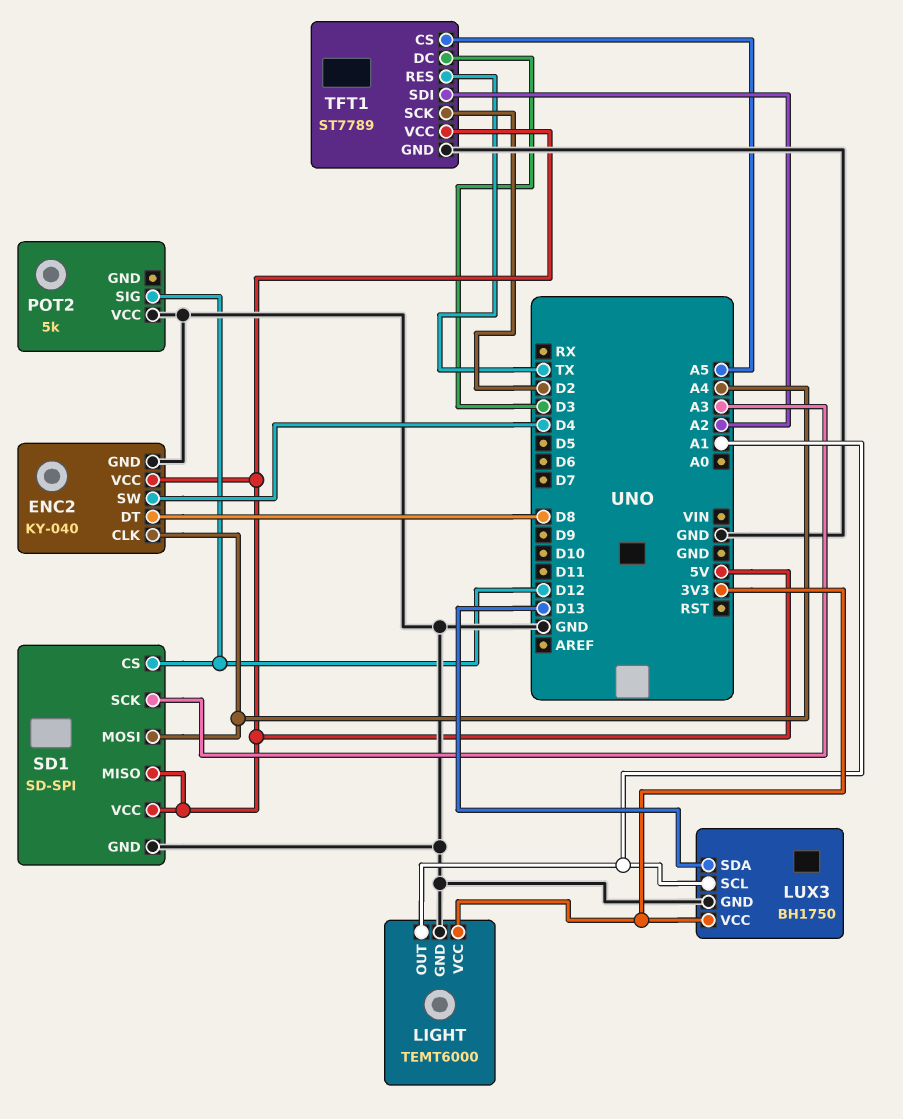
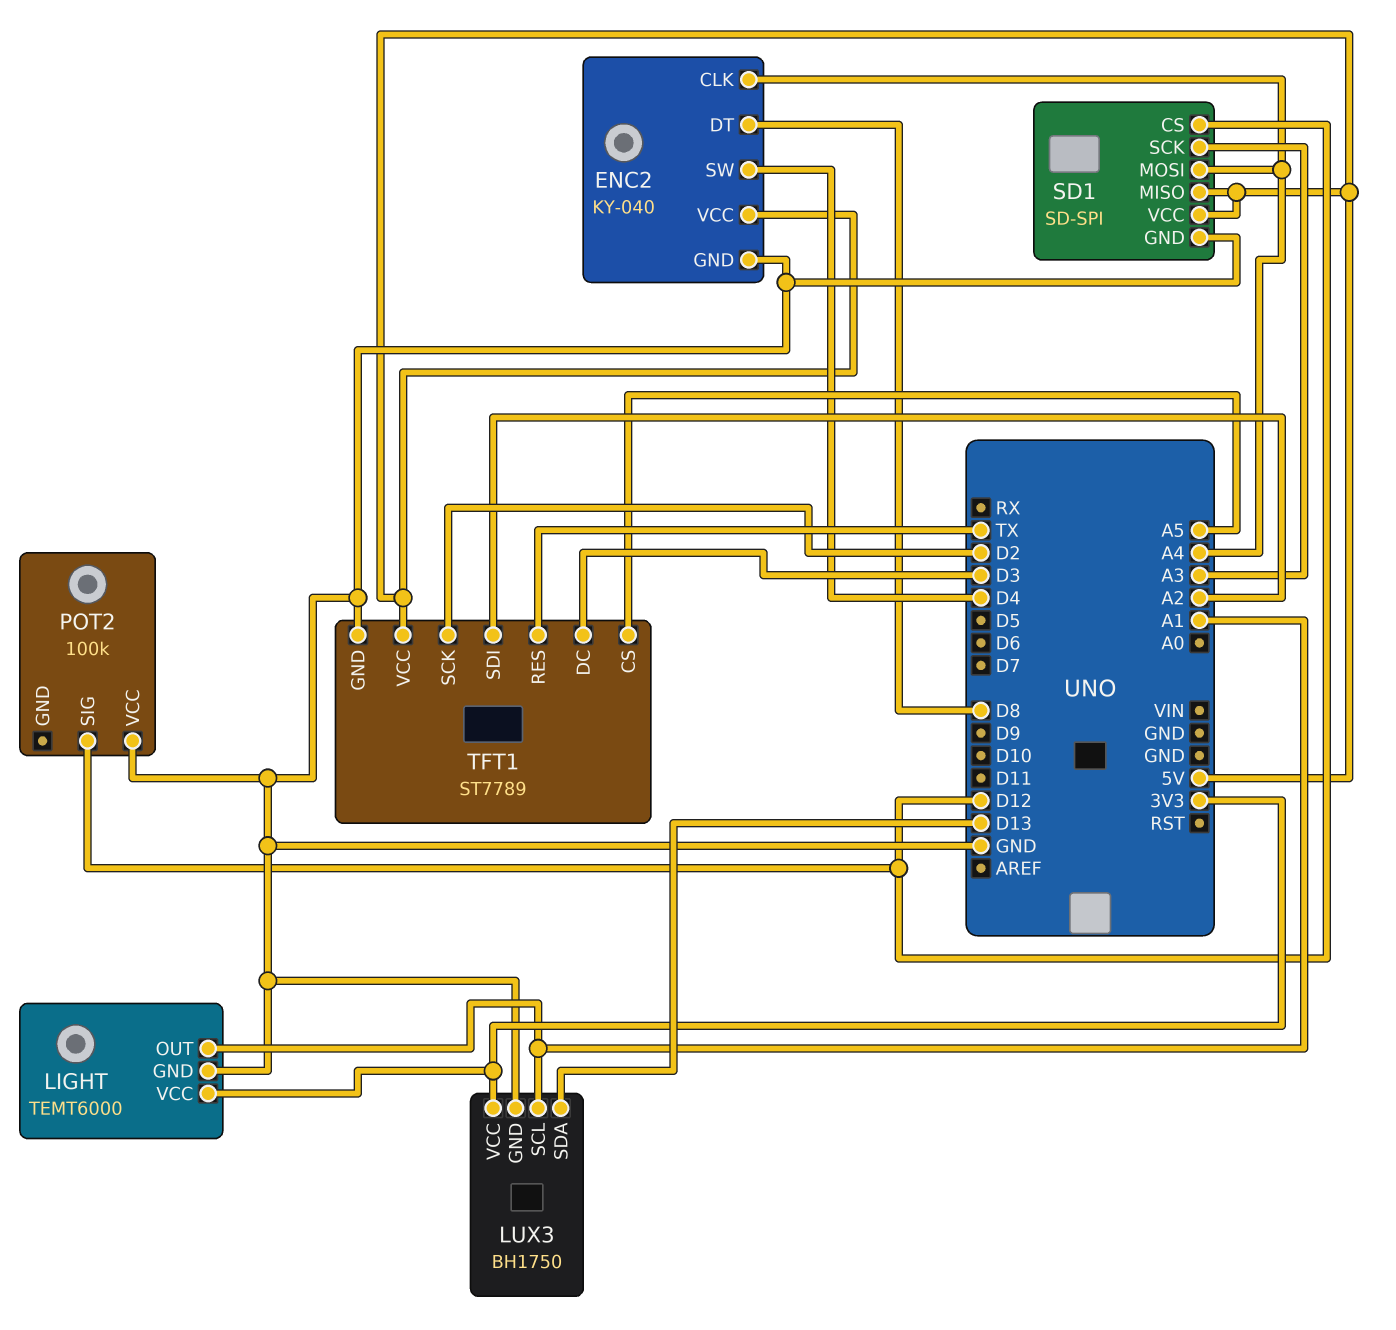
POT2: 5k -> 100k

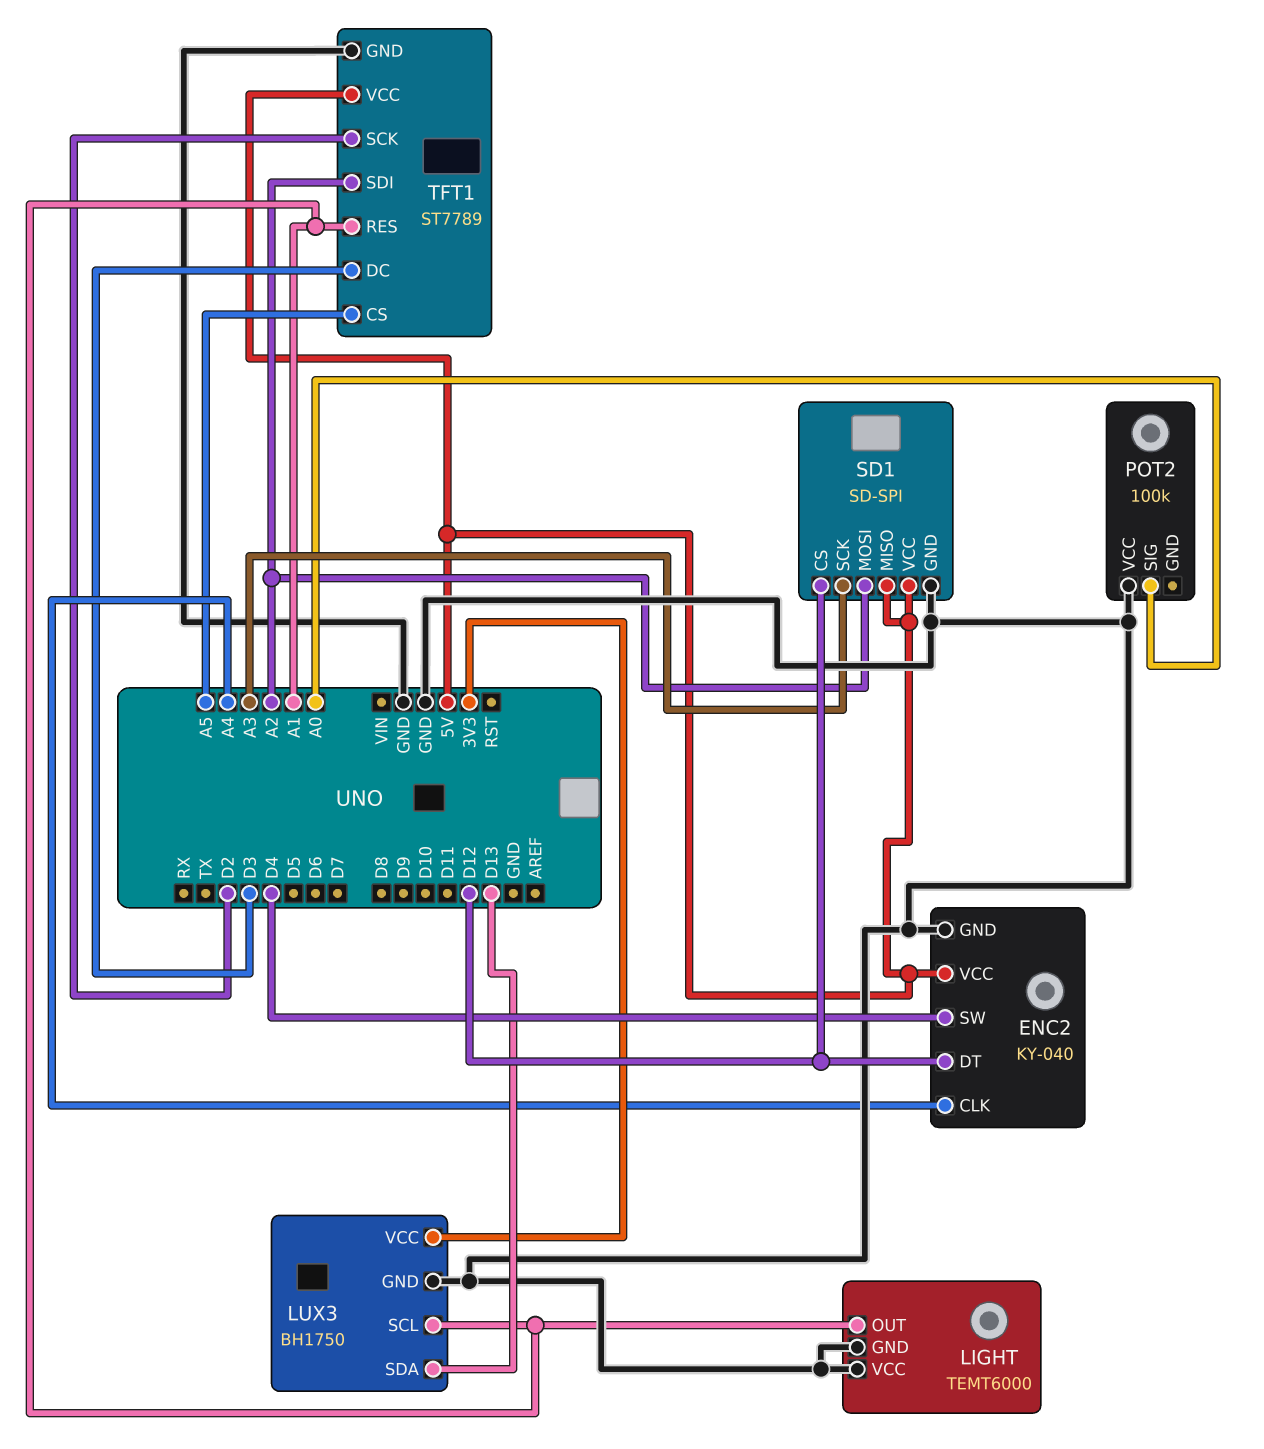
ENC2 pin DT: D8 -> D12
LIGHT pin VCC: 3V3 -> GND
POT2 pin SIG: D12 -> A0
SD1 pin MOSI: A4 -> A2
TFT1 pin RES: TX -> A1

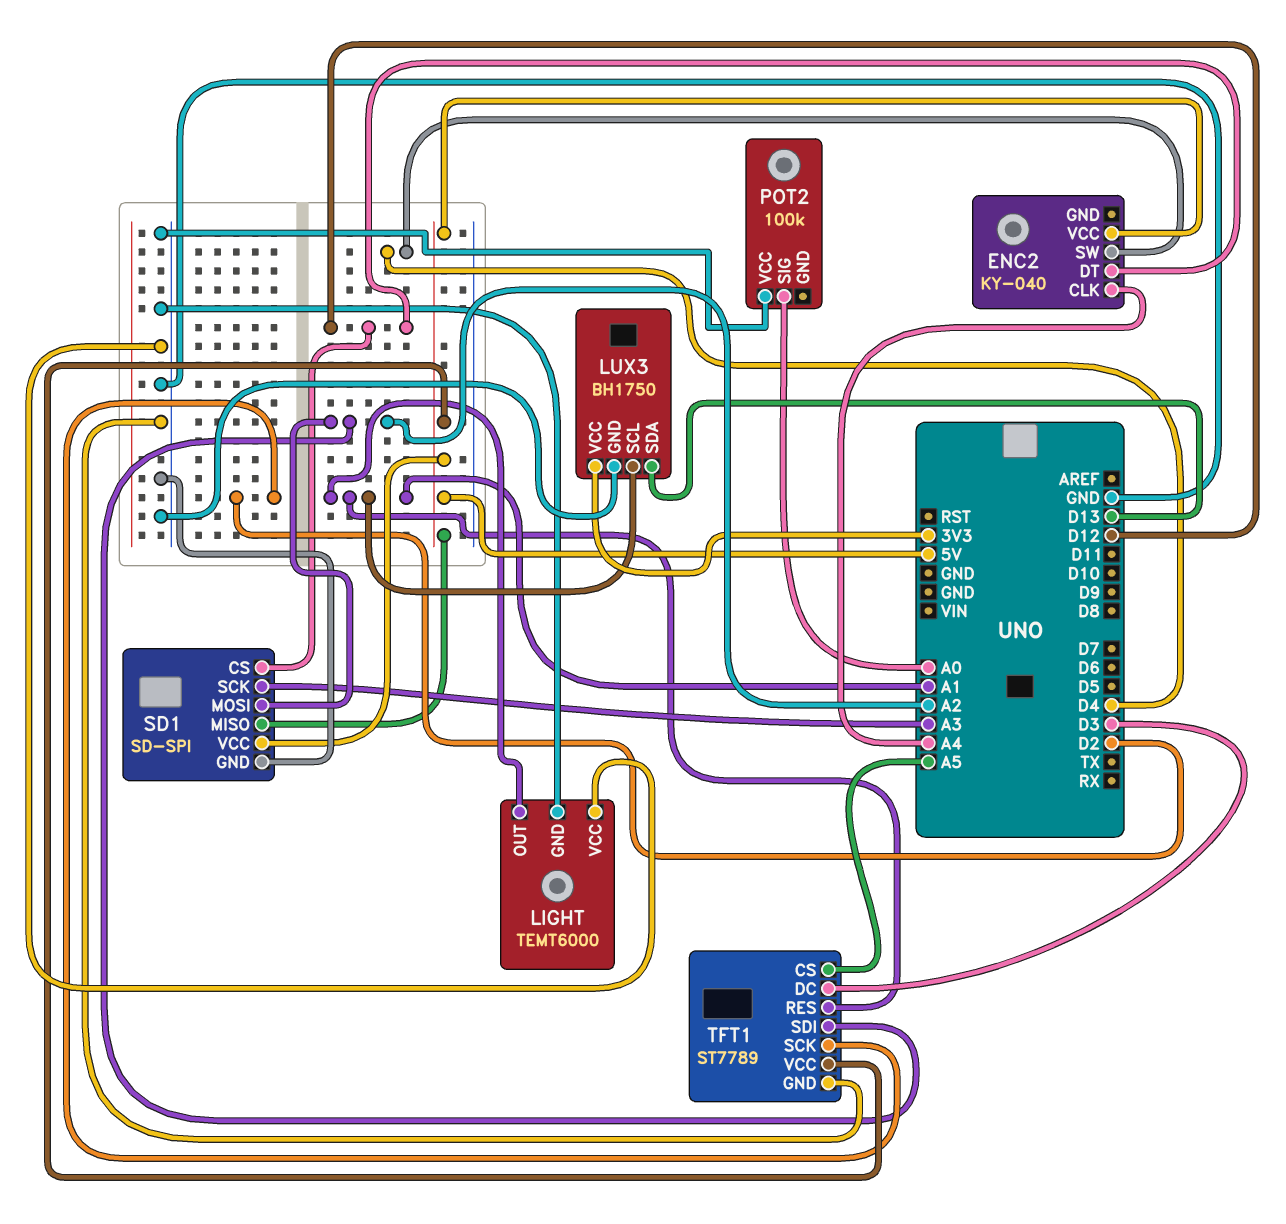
ENC2 pin GND: GND -> none

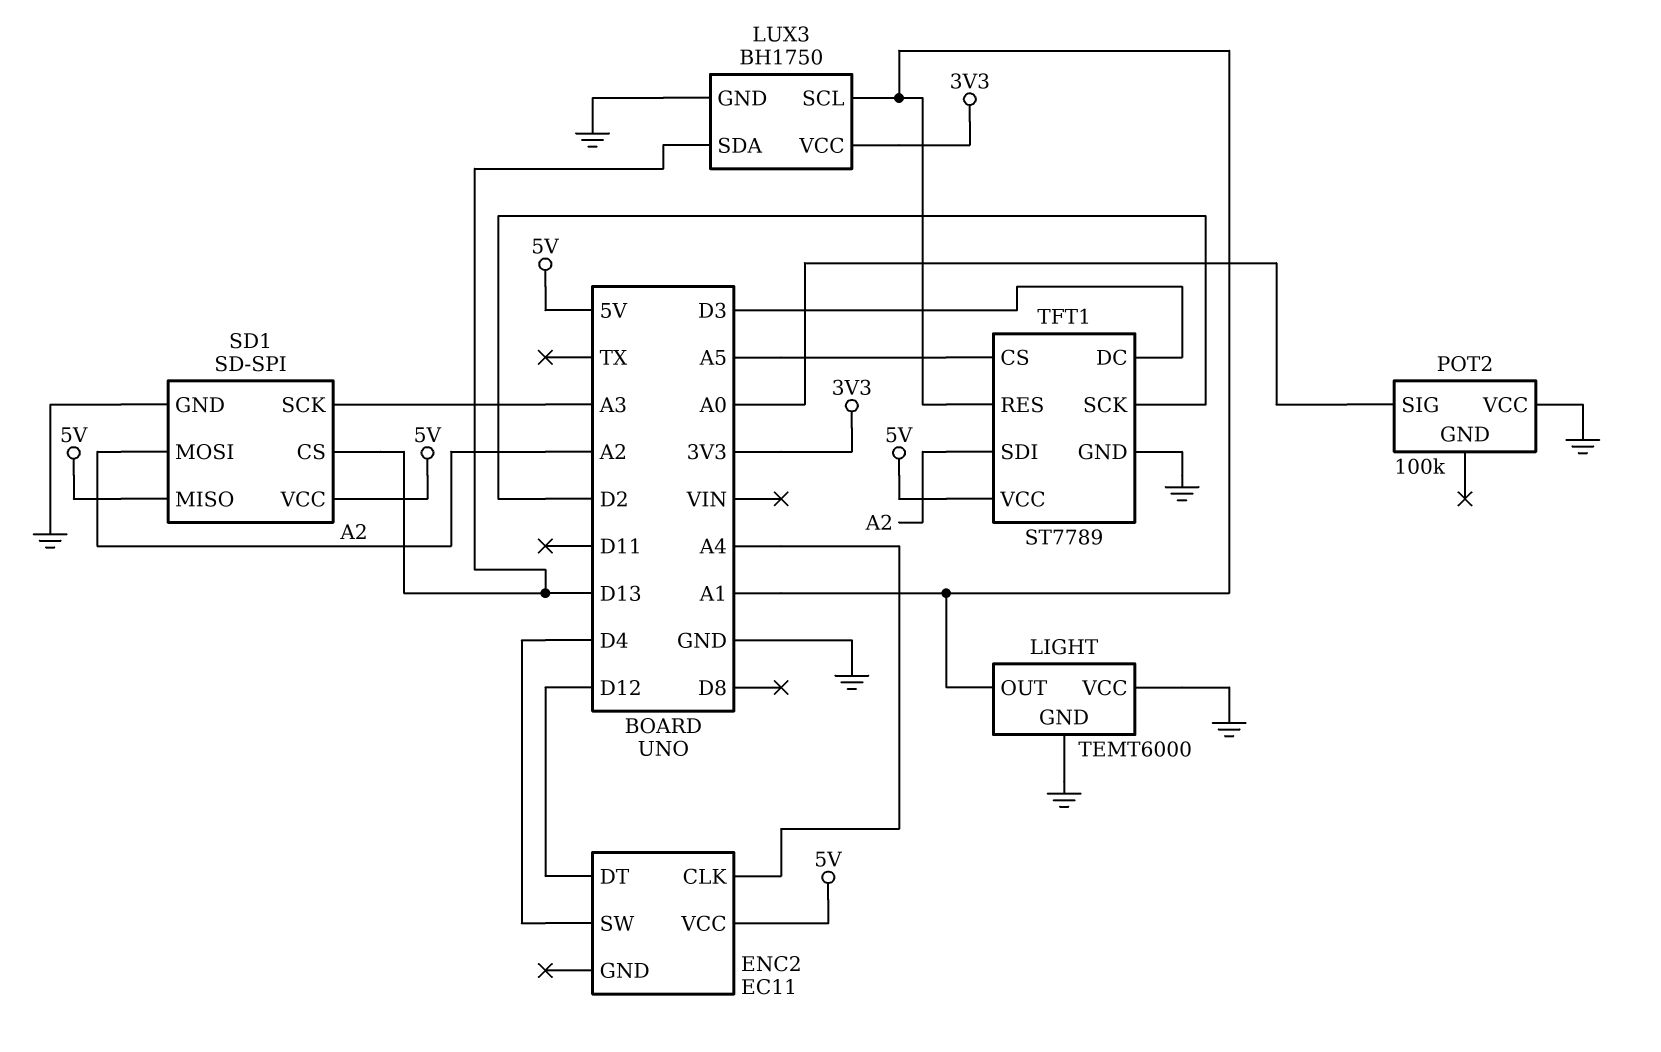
ENC2: KY-040 -> EC11
SD1 pin CS: D12 -> D13

